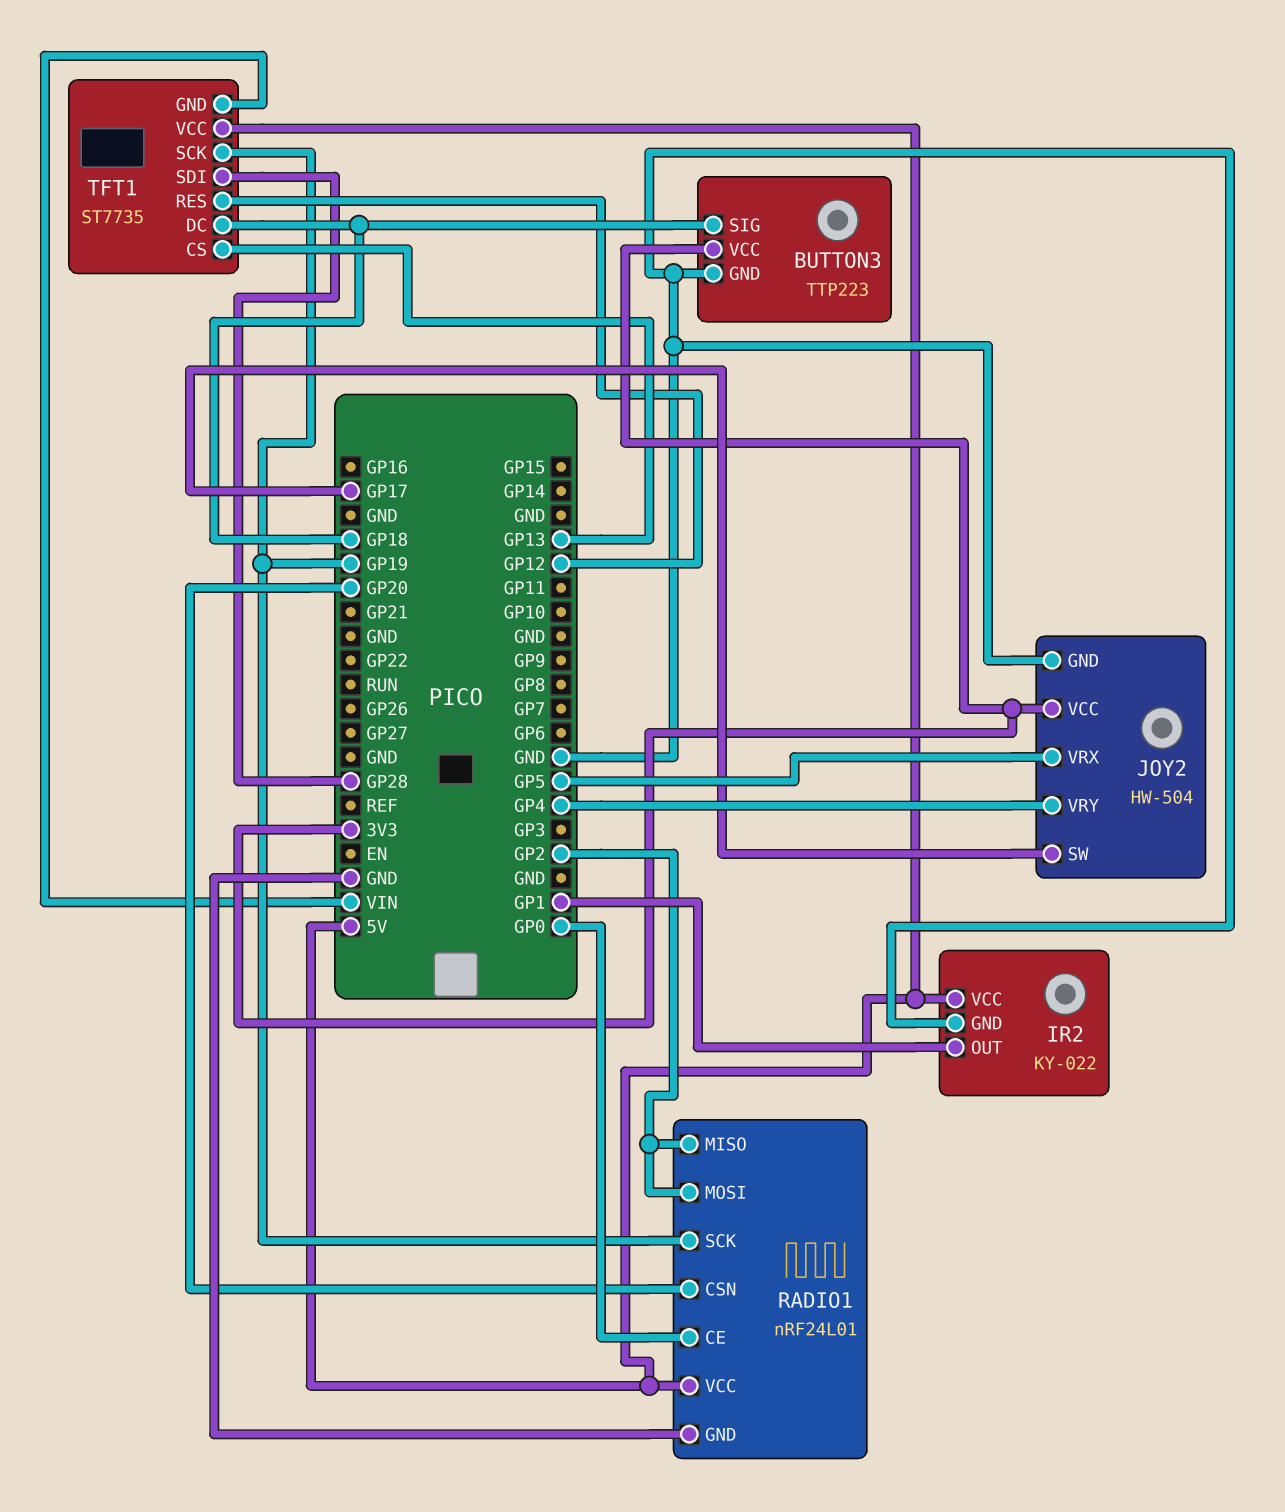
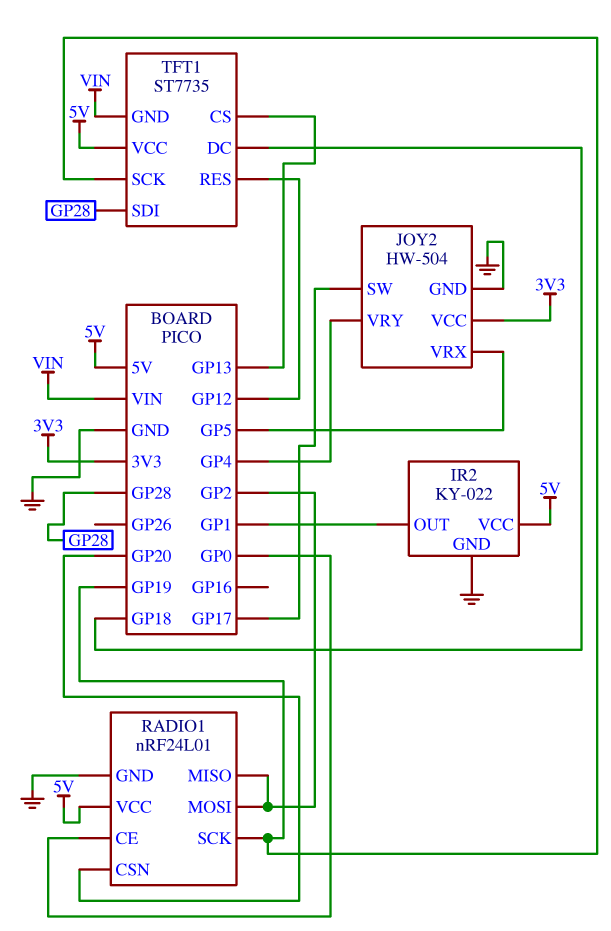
BUTTON3: TTP223 -> none
BUTTON3 pin GND: GND -> none
BUTTON3 pin SIG: GP18 -> none
BUTTON3 pin VCC: 3V3 -> none

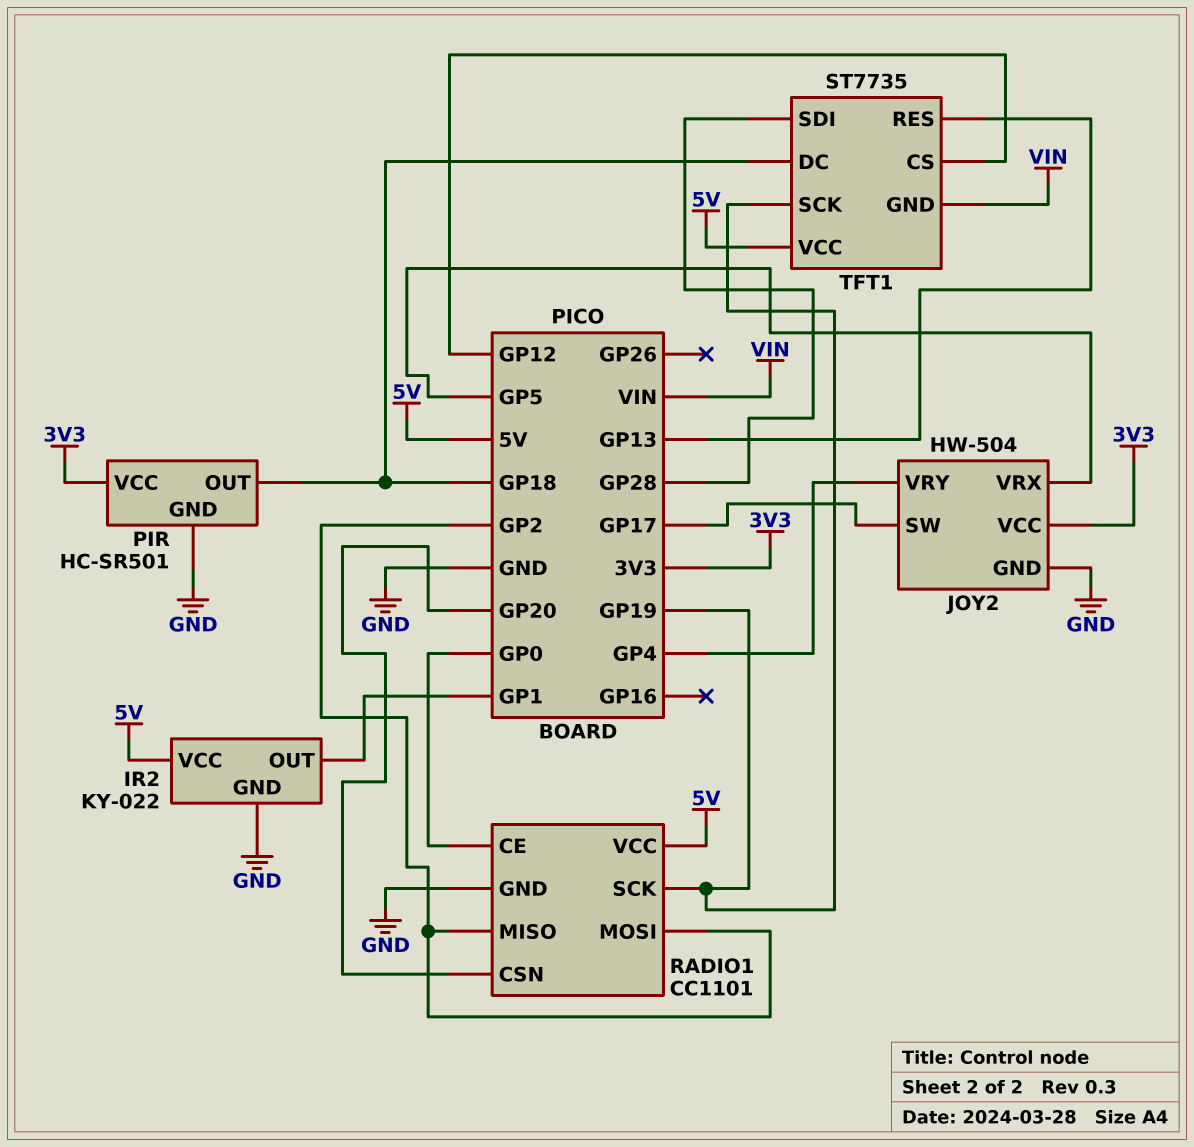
PIR: none -> HC-SR501
PIR pin GND: none -> GND
PIR pin OUT: none -> GP18
PIR pin VCC: none -> 3V3
RADIO1: nRF24L01 -> CC1101
TFT1 pin CS: GP13 -> GP12
TFT1 pin RES: GP12 -> GP13

